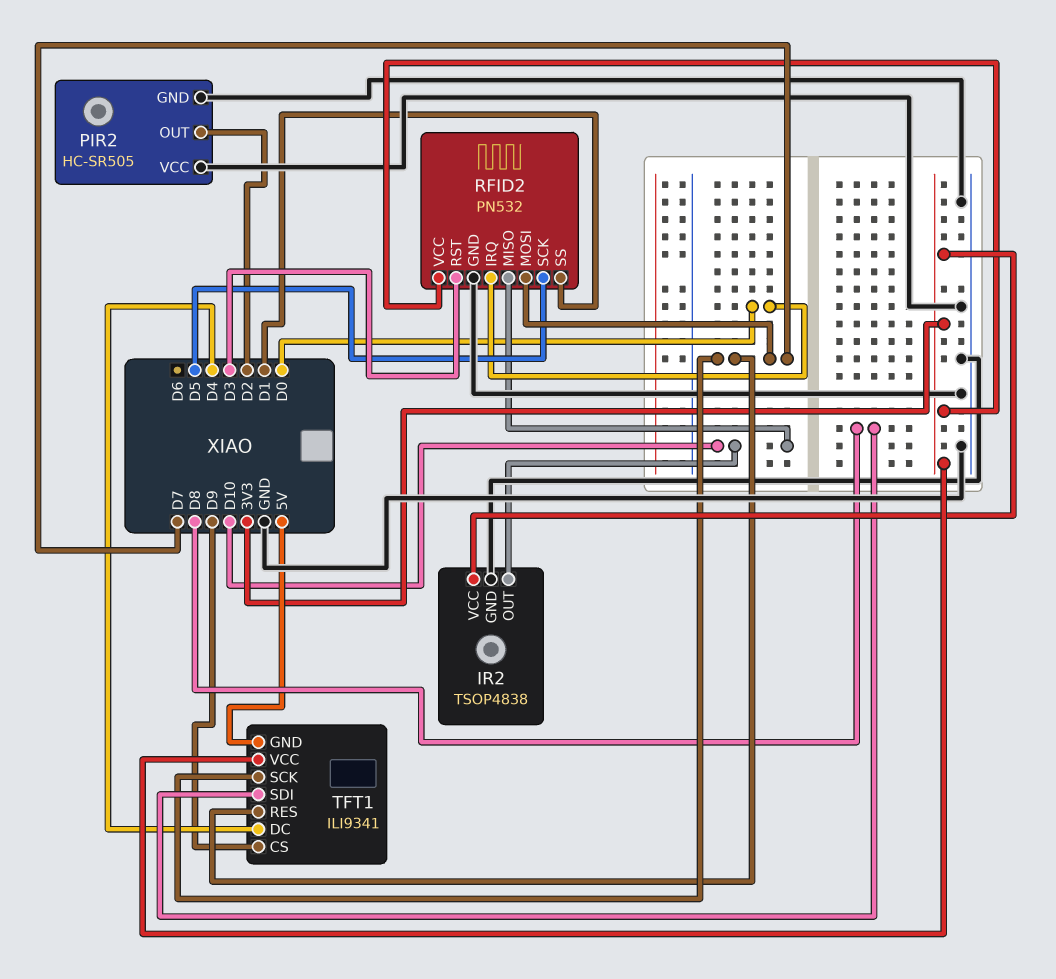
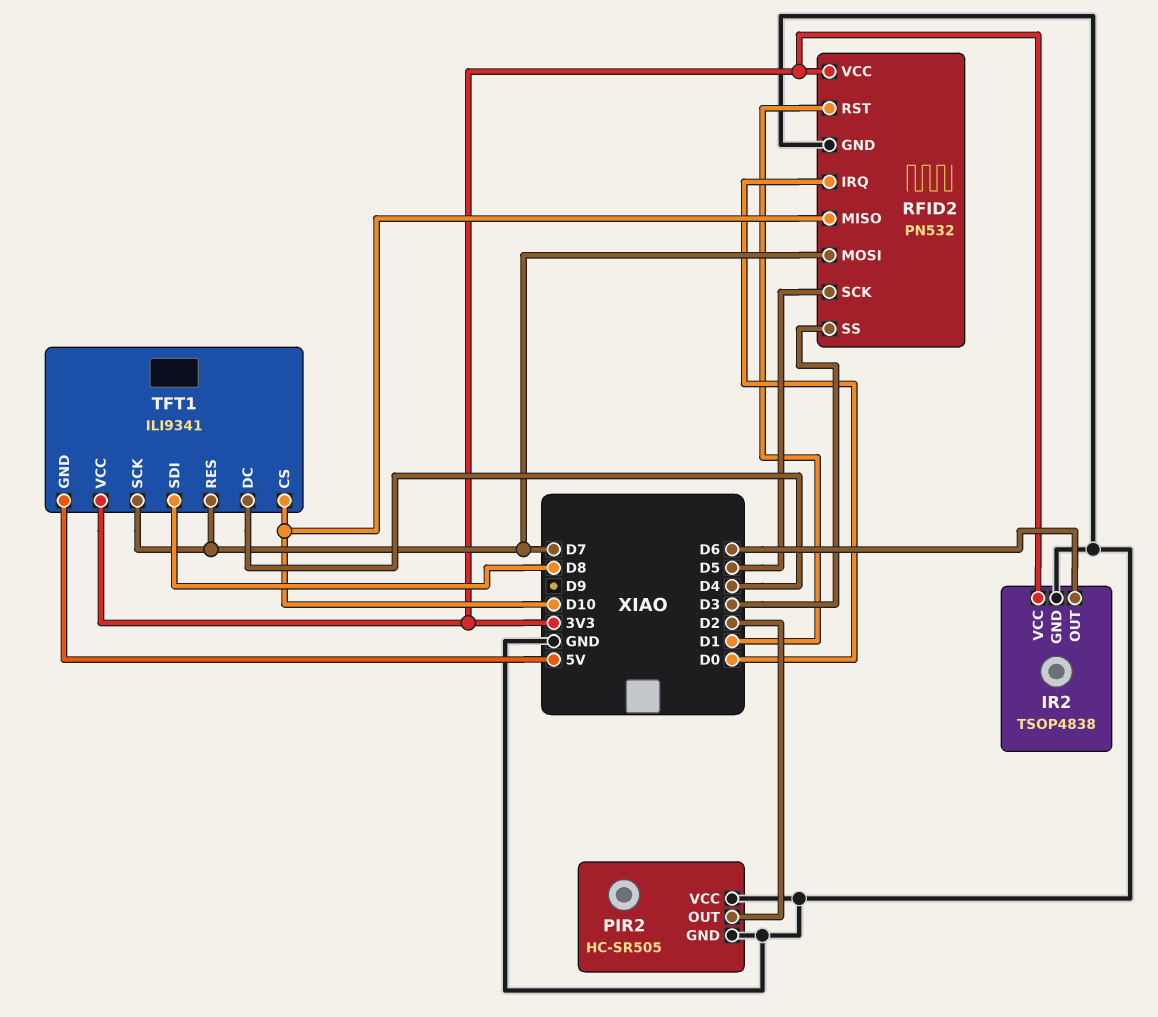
IR2 pin OUT: D10 -> D6
RFID2 pin RST: D3 -> D1
RFID2 pin SS: D1 -> D3
TFT1 pin CS: D9 -> D10

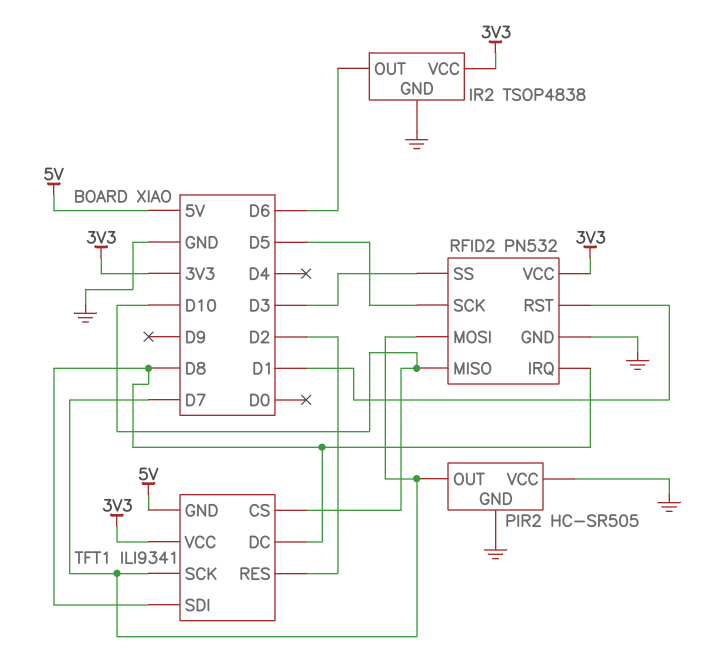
PIR2 pin OUT: D2 -> D7
RFID2 pin IRQ: D0 -> D8
TFT1 pin DC: D4 -> D8
TFT1 pin RES: D7 -> D2

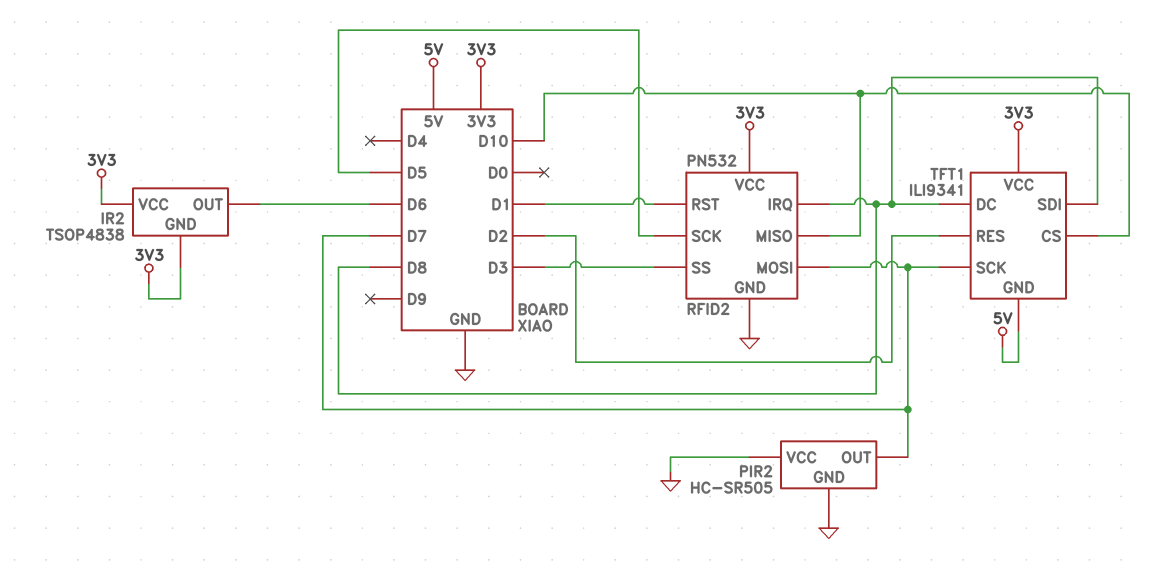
IR2 pin GND: GND -> 3V3

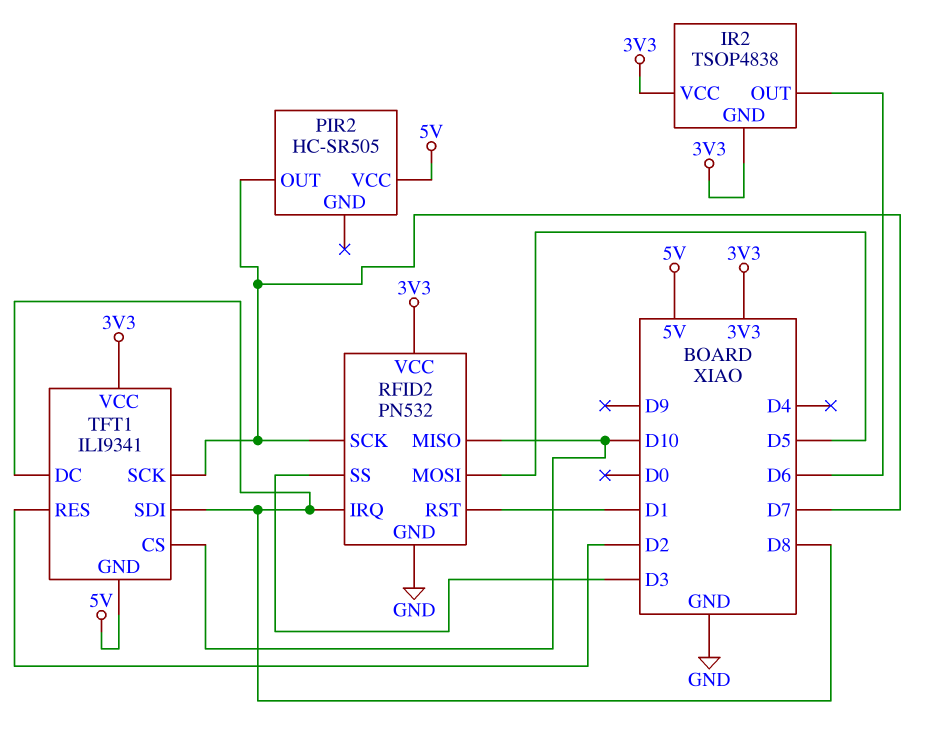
PIR2 pin GND: GND -> none
PIR2 pin VCC: GND -> 5V
RFID2 pin MOSI: D7 -> D5
RFID2 pin SCK: D5 -> D7

